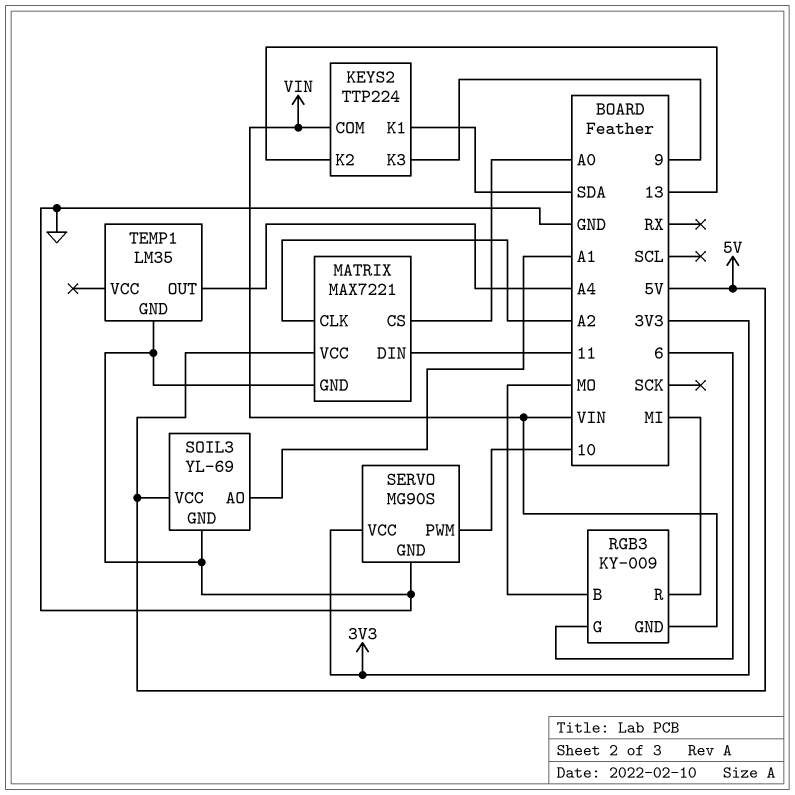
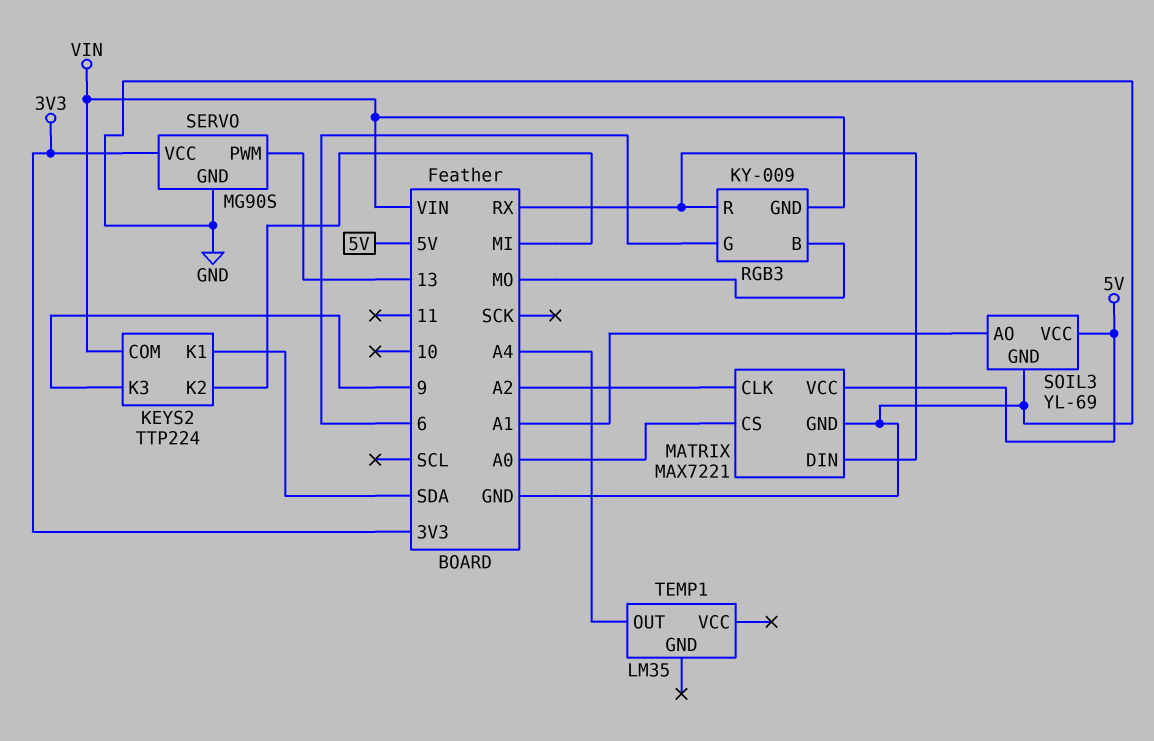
KEYS2 pin K2: 13 -> MI
MATRIX pin DIN: 11 -> RX
RGB3 pin R: MI -> RX
SERVO pin PWM: 10 -> 13
TEMP1 pin GND: GND -> none

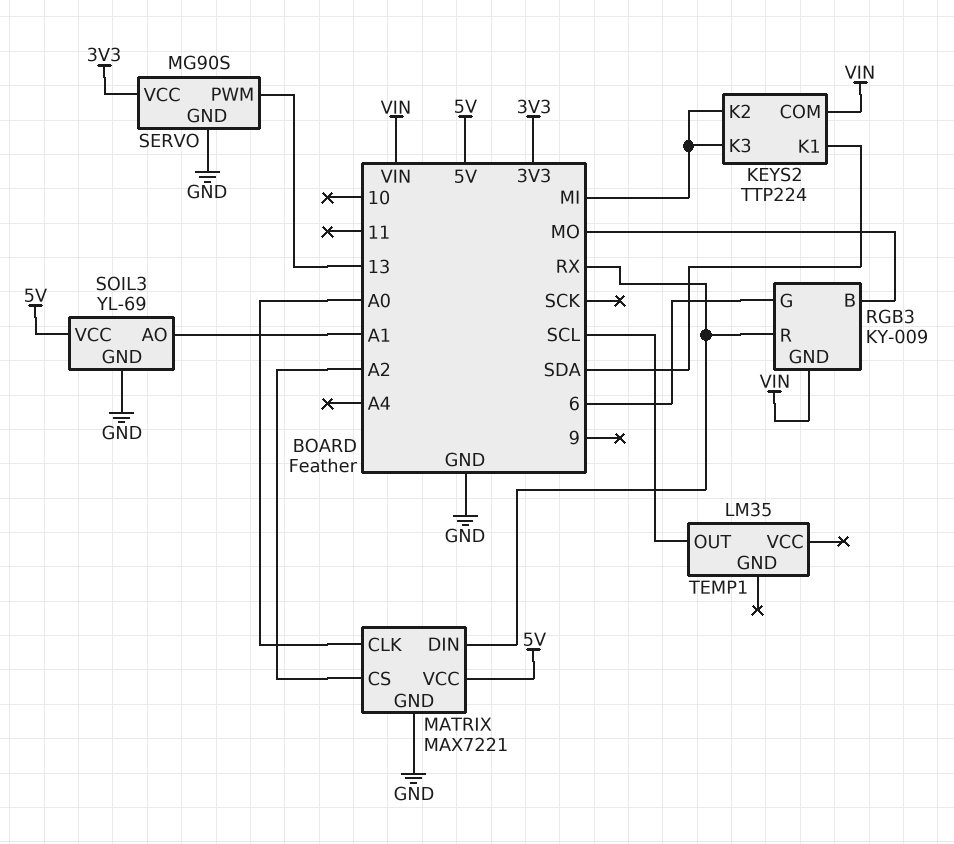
KEYS2 pin K3: 9 -> MI
MATRIX pin CLK: A2 -> A0
MATRIX pin CS: A0 -> A2
TEMP1 pin OUT: A4 -> SCL

